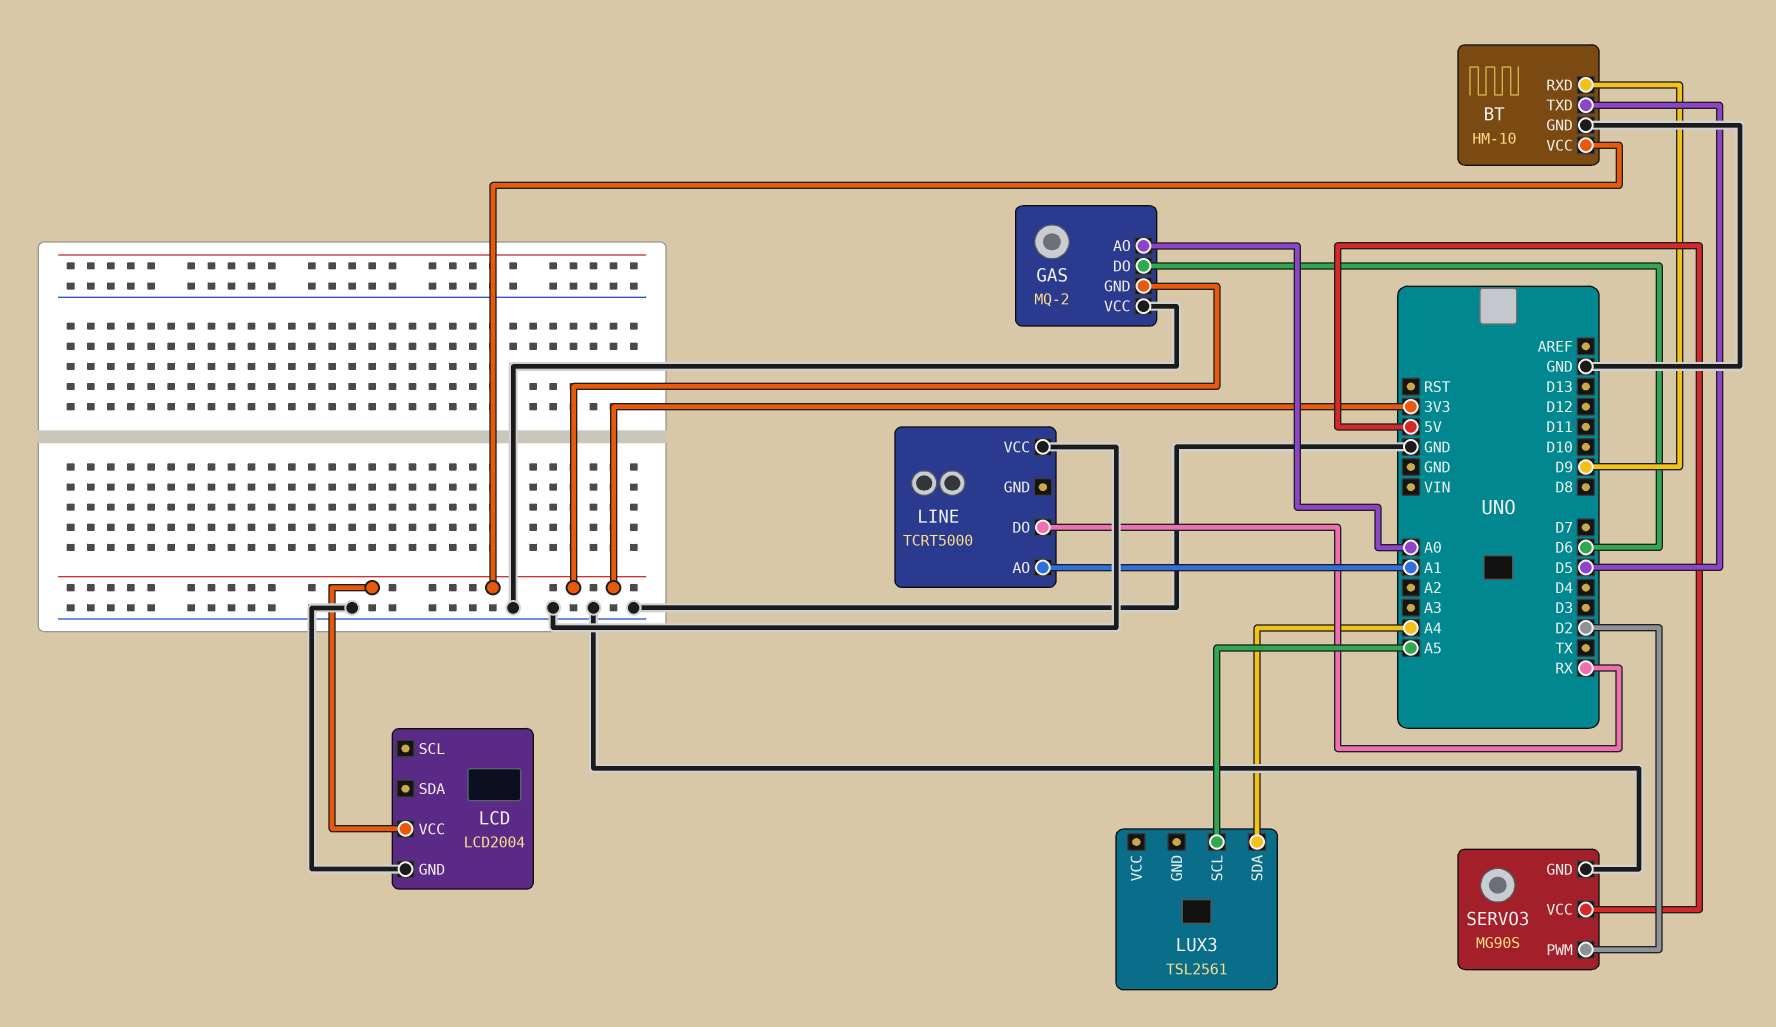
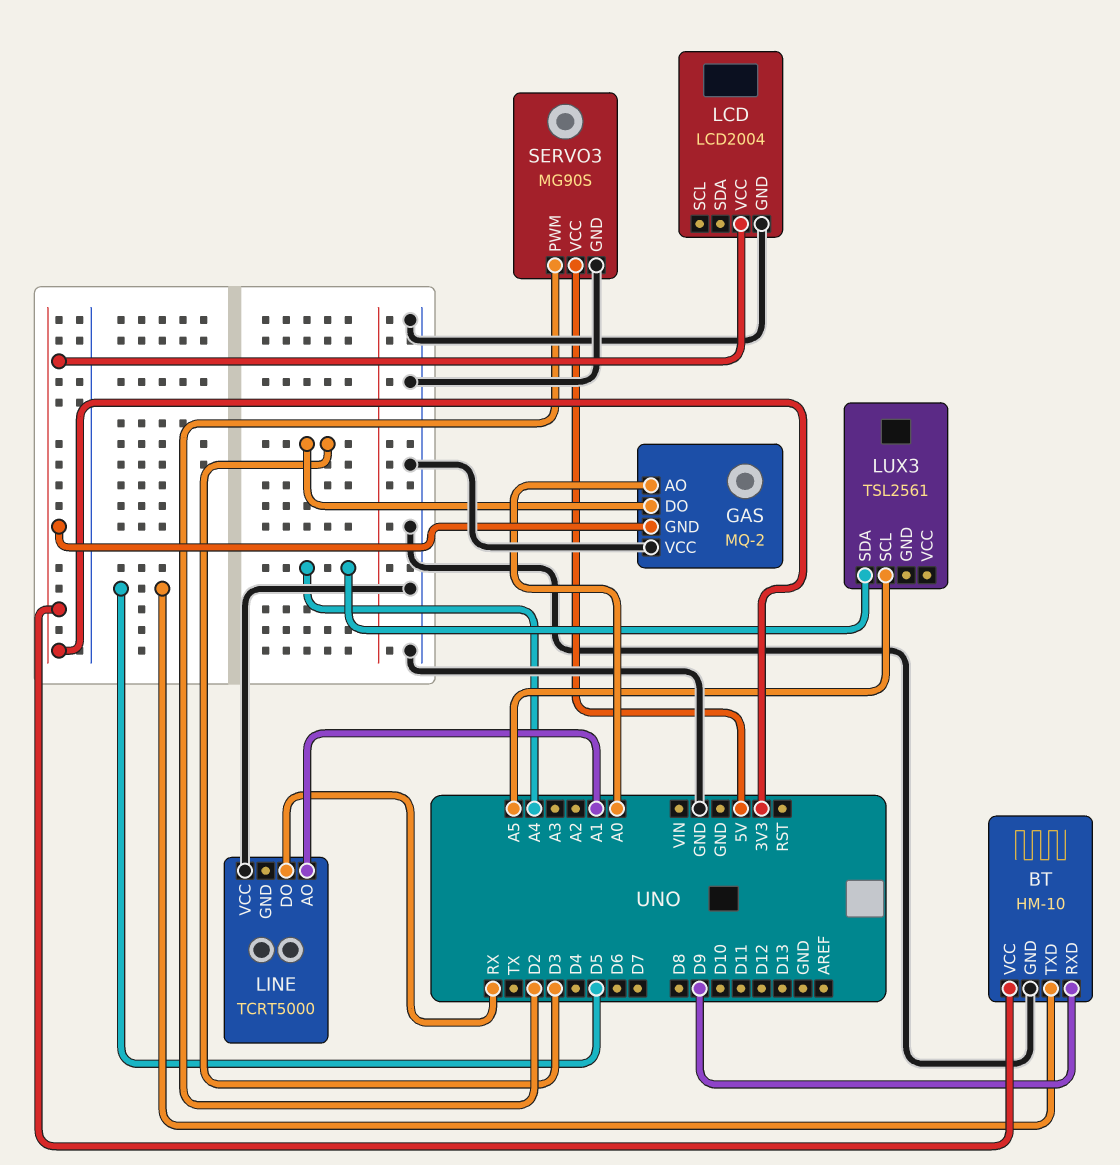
GAS pin DO: D6 -> D3

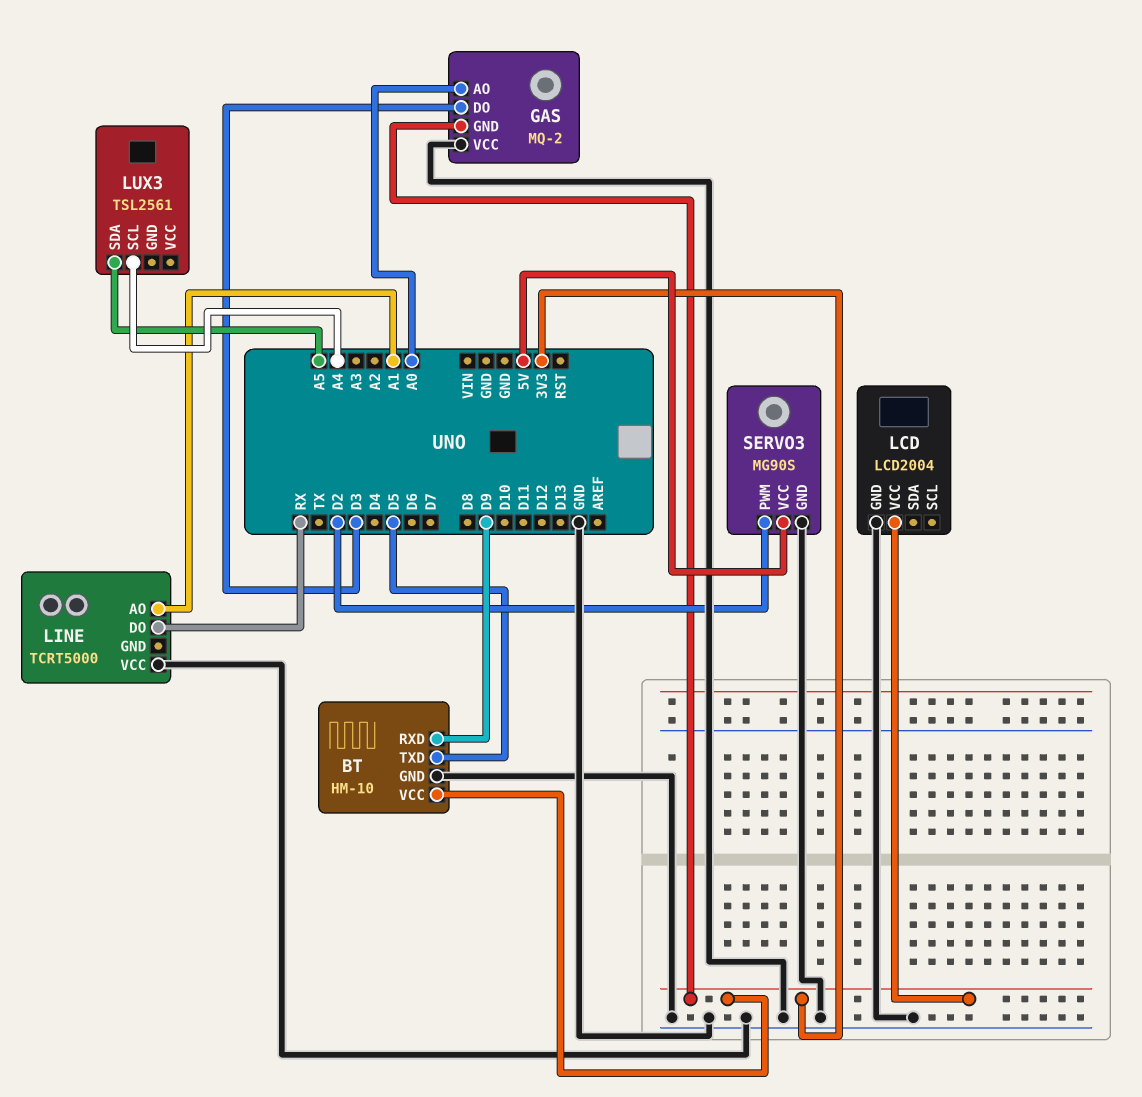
LUX3 pin SCL: A5 -> A4
LUX3 pin SDA: A4 -> A5

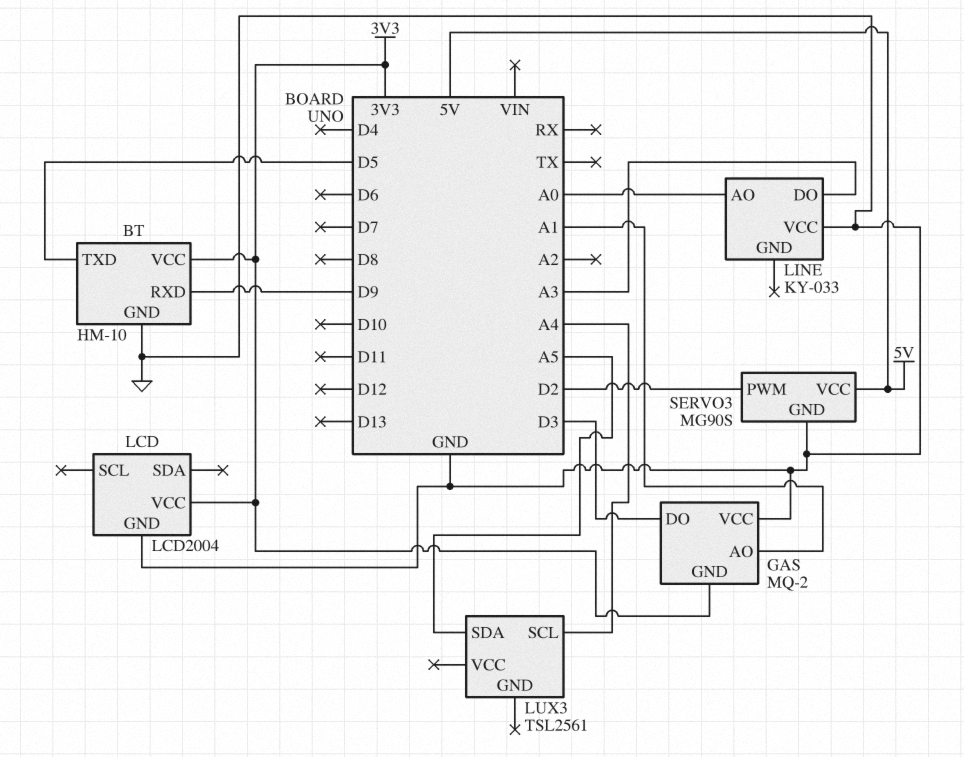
GAS pin AO: A0 -> A1
LINE: TCRT5000 -> KY-033
LINE pin AO: A1 -> A0
LINE pin DO: RX -> A3

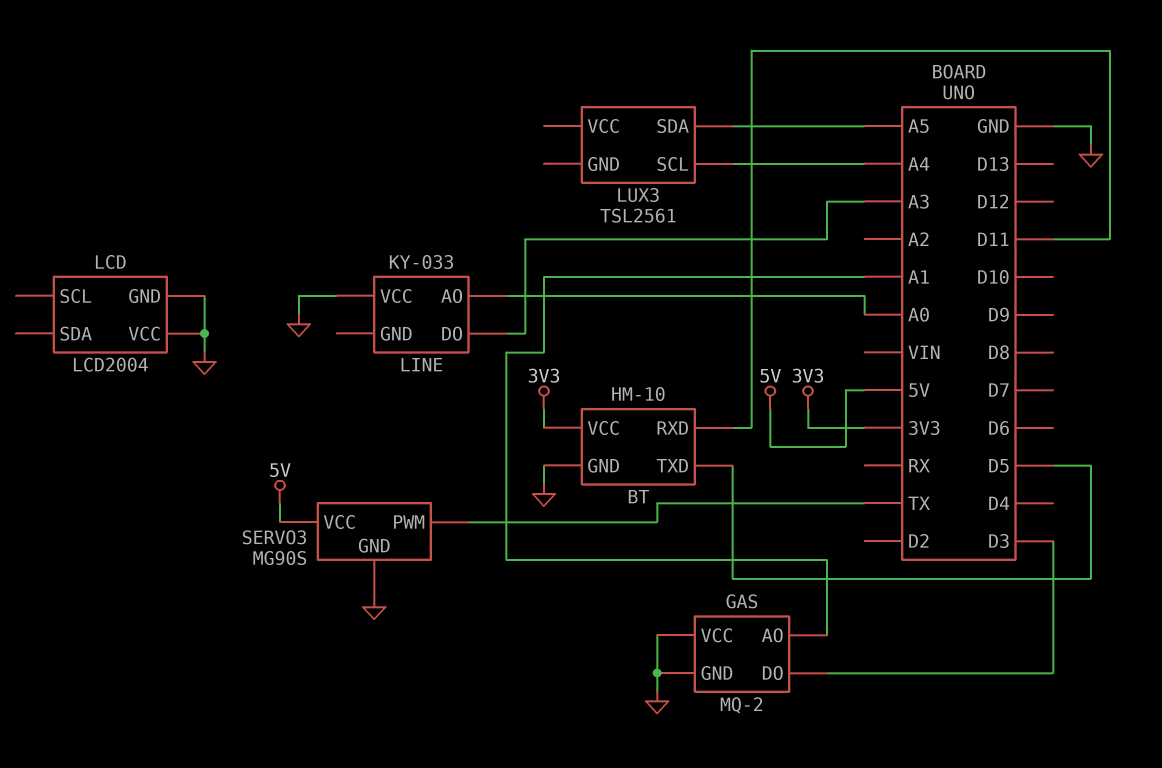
BT pin RXD: D9 -> D11
GAS pin GND: 3V3 -> GND
LCD pin VCC: 3V3 -> GND
SERVO3 pin PWM: D2 -> TX

